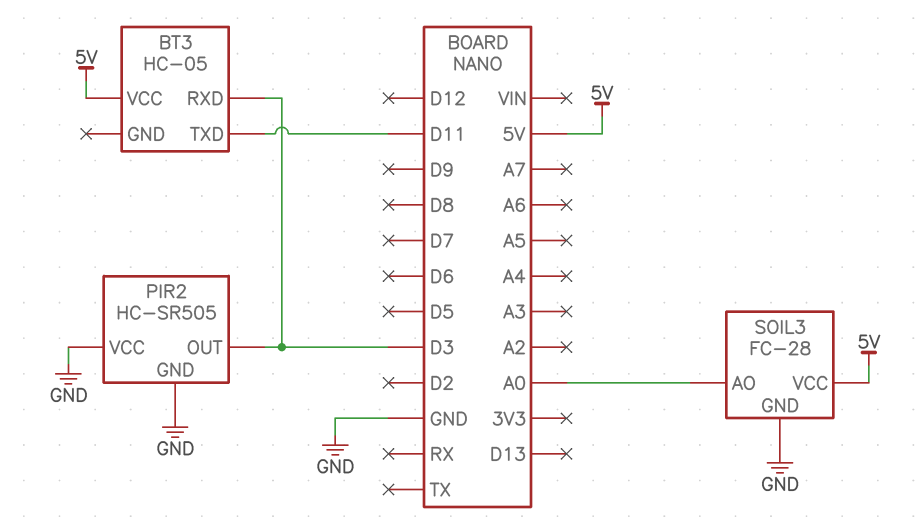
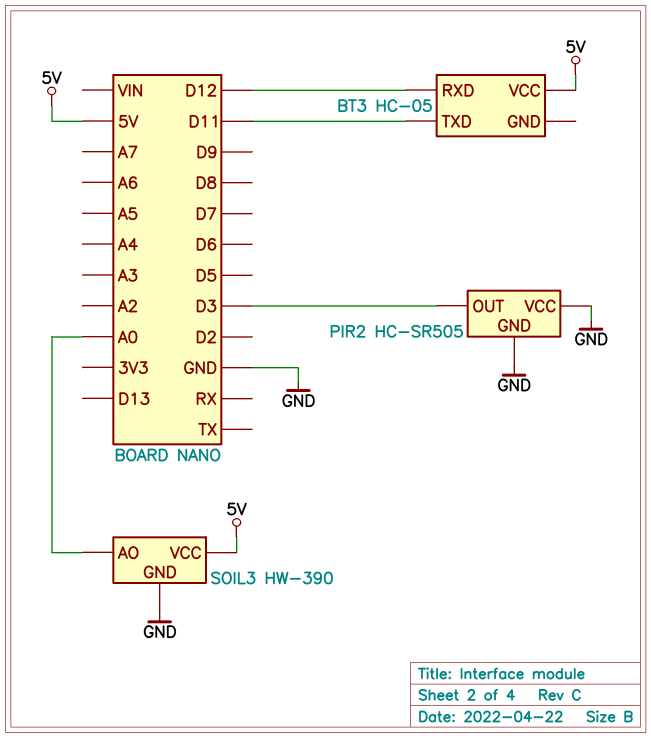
BT3 pin RXD: D3 -> D12
SOIL3: FC-28 -> HW-390

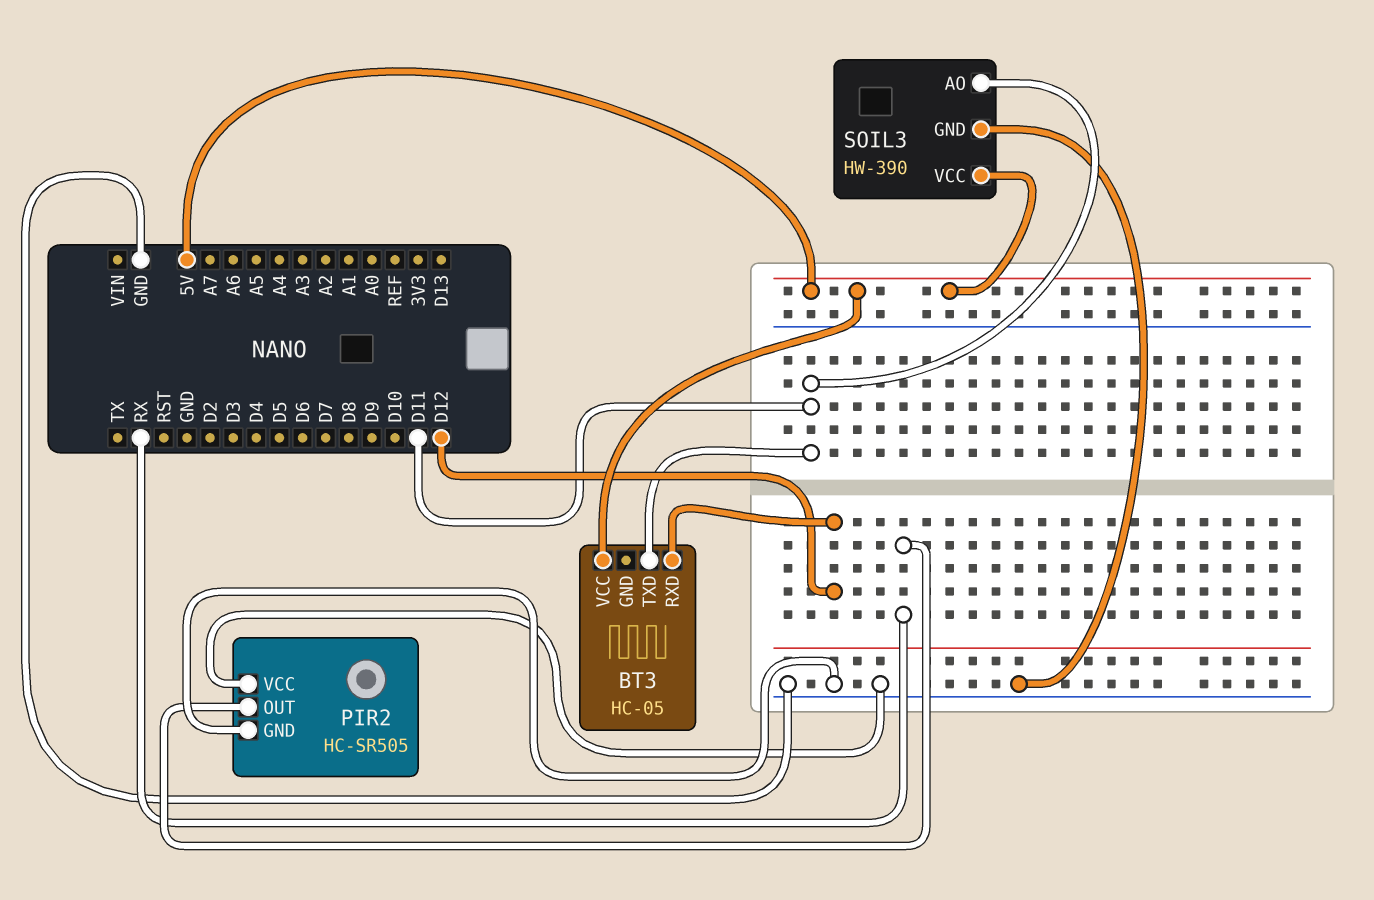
PIR2 pin OUT: D3 -> RX
SOIL3 pin AO: A0 -> D11

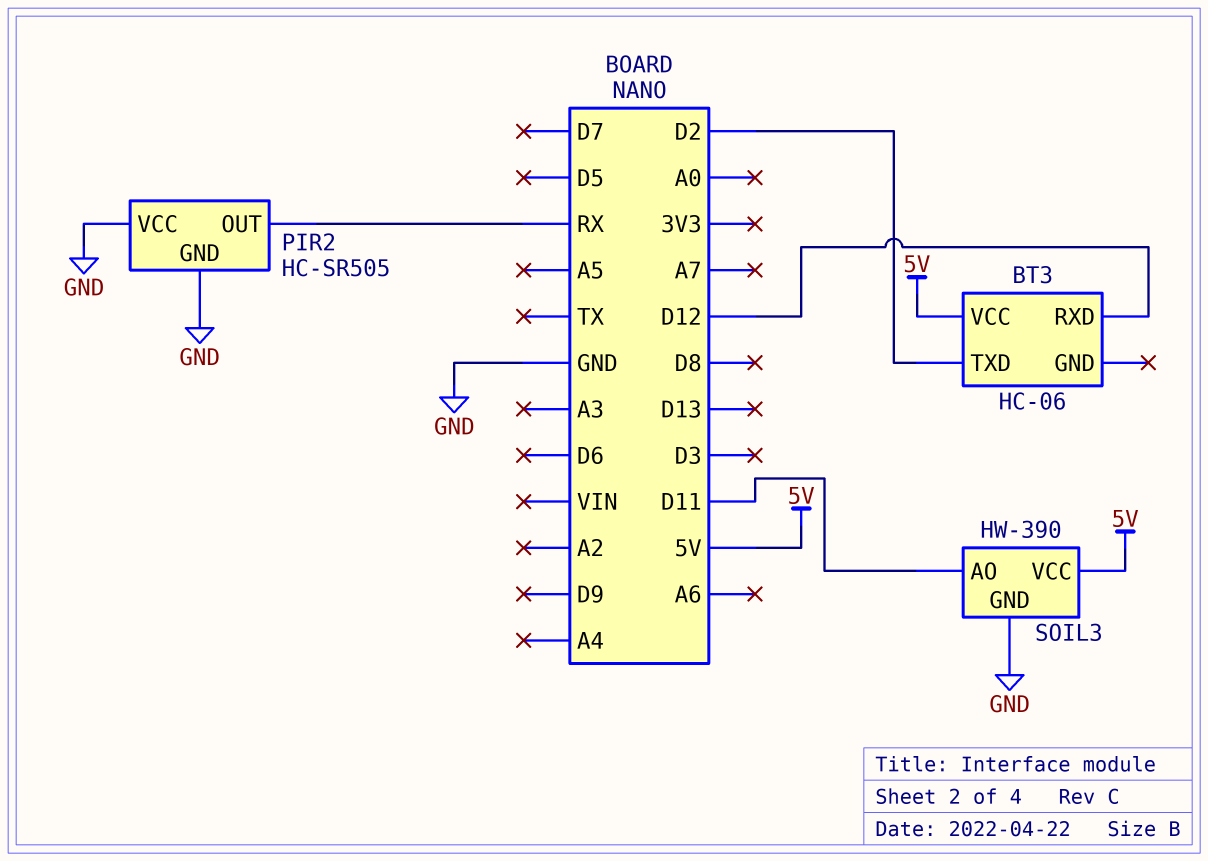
BT3: HC-05 -> HC-06
BT3 pin TXD: D11 -> D2

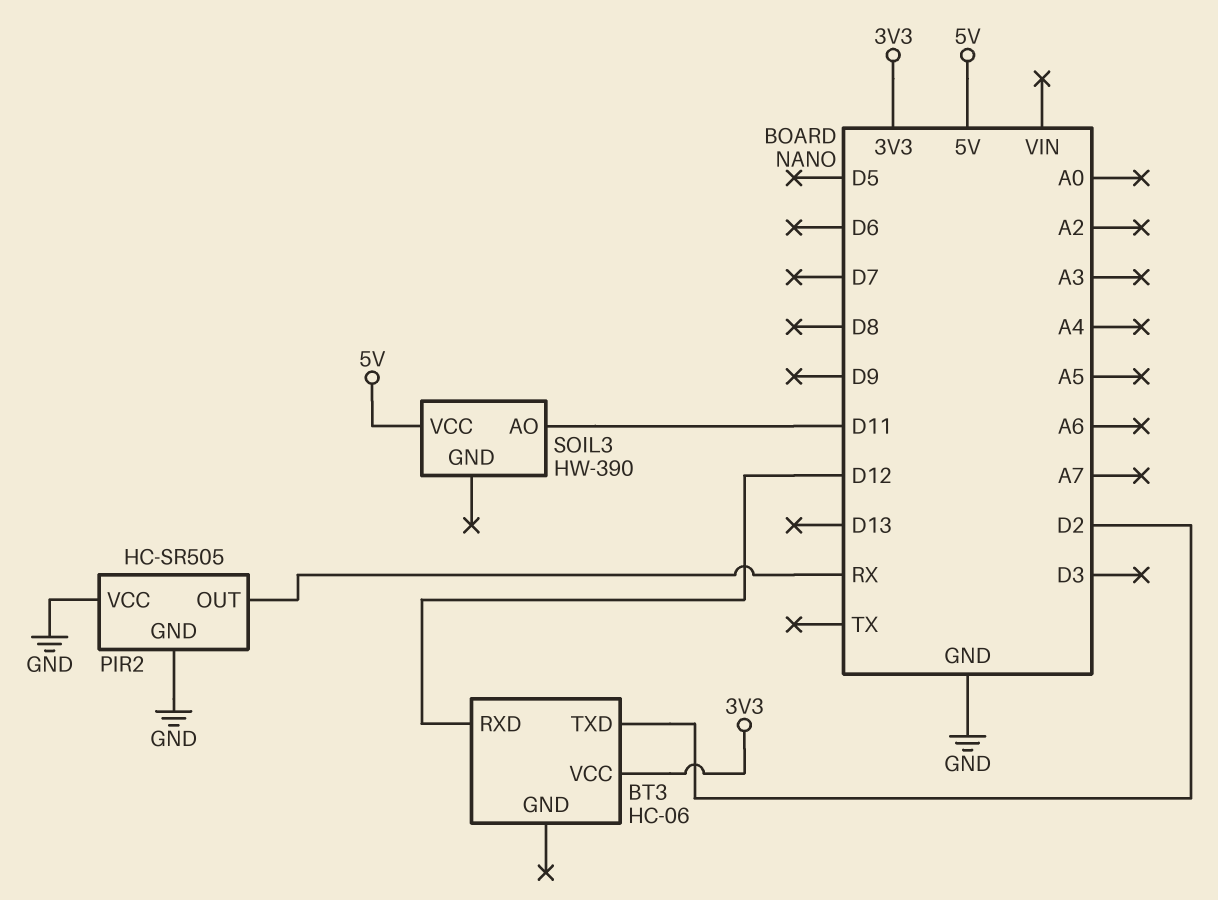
BT3 pin VCC: 5V -> 3V3
SOIL3 pin GND: GND -> none

